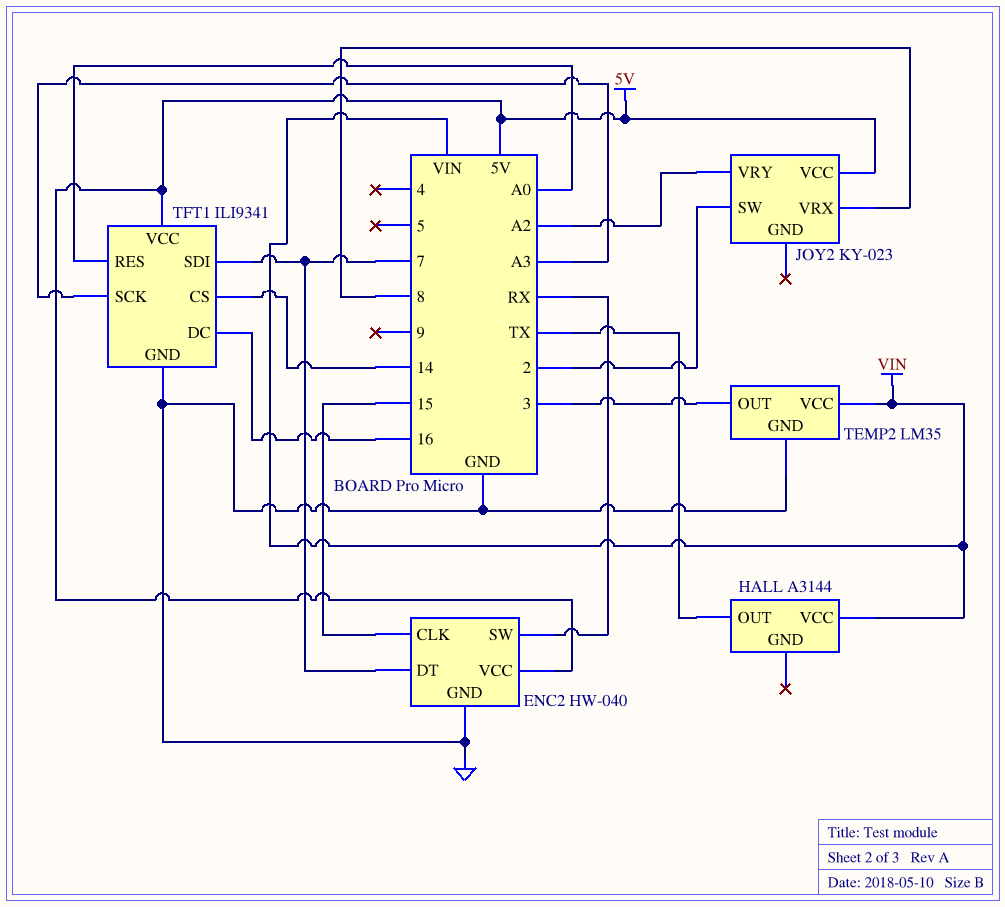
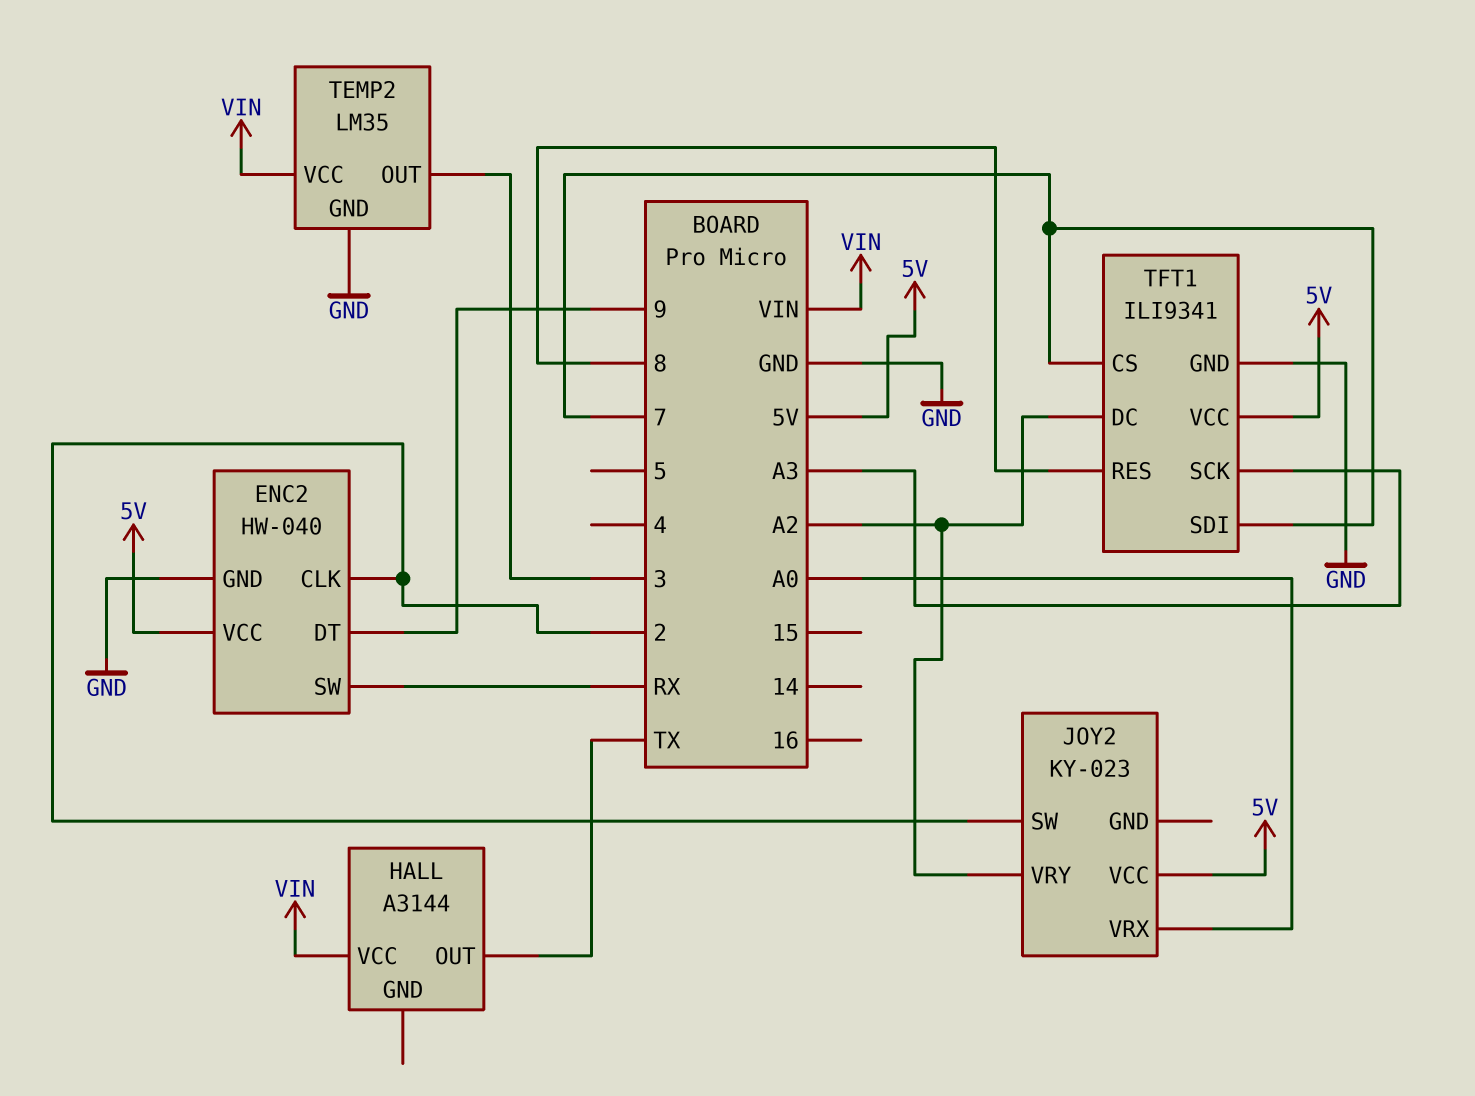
ENC2 pin CLK: 15 -> 2
ENC2 pin DT: 7 -> 9
JOY2 pin VRX: 8 -> A0
TFT1 pin CS: 14 -> 7
TFT1 pin DC: 16 -> A2
TFT1 pin RES: A0 -> 8

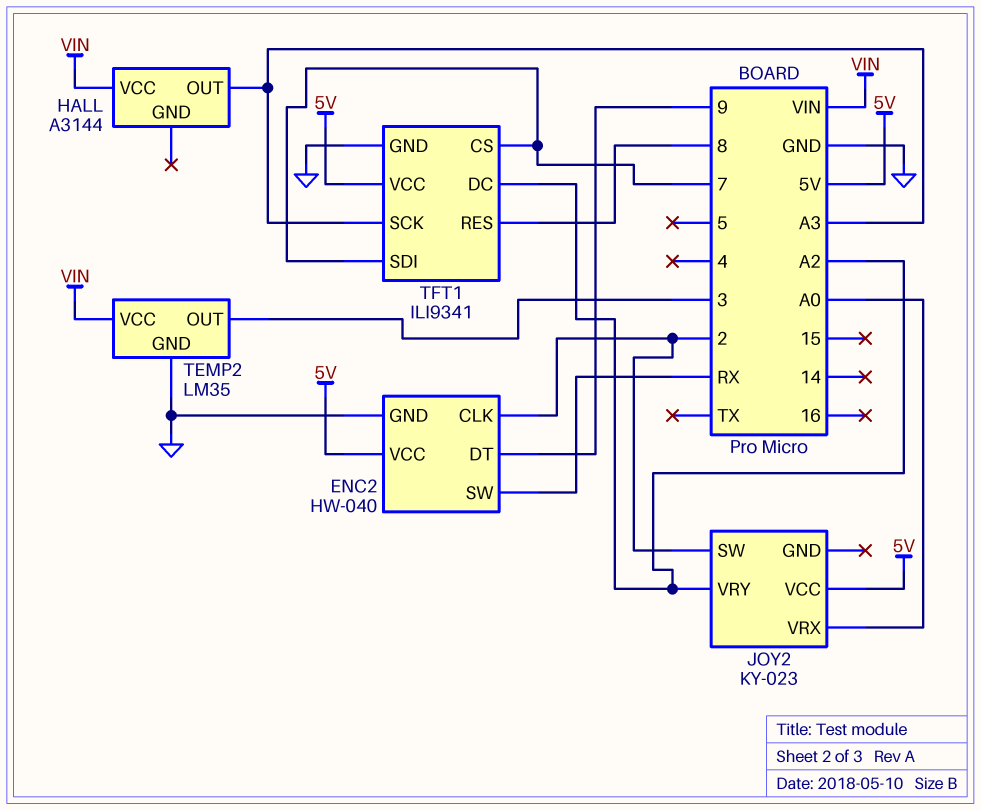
HALL pin OUT: TX -> A3

